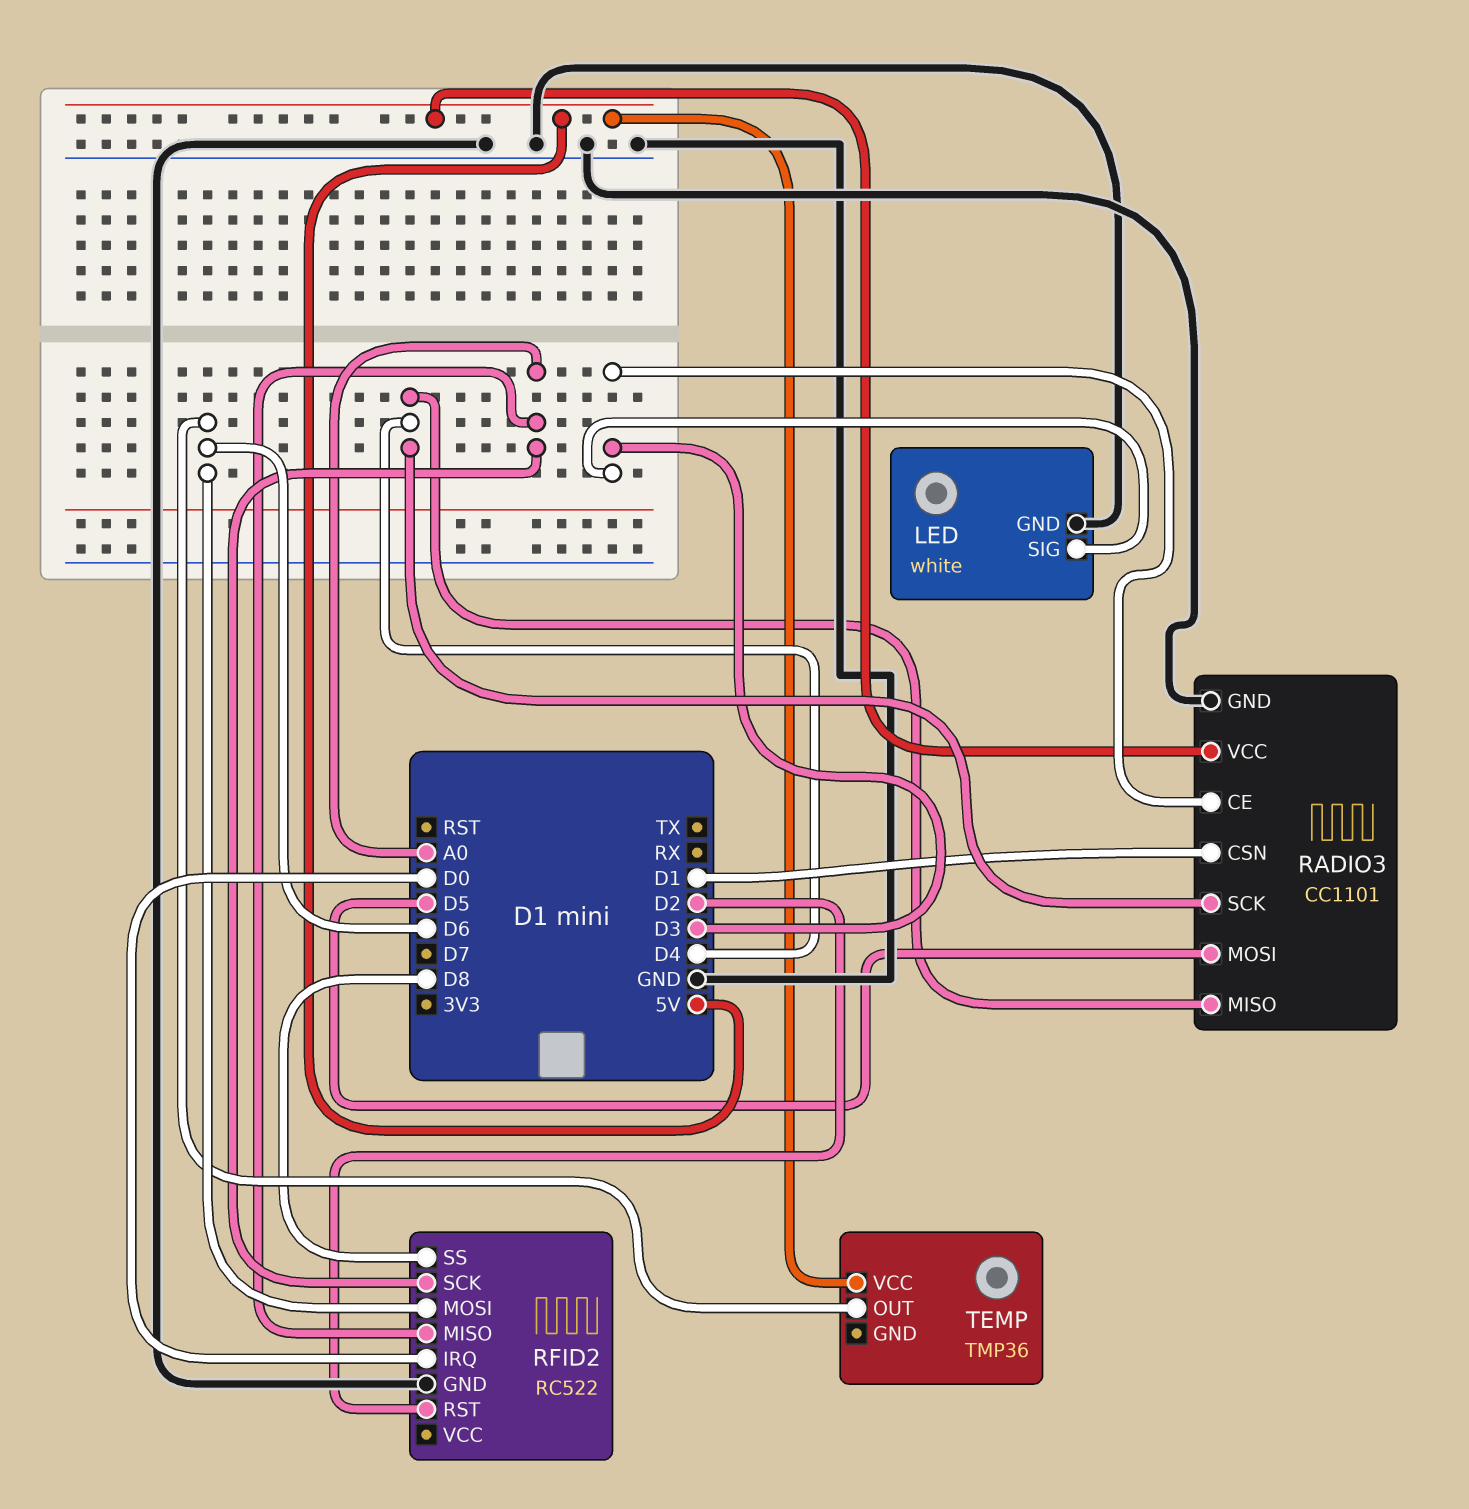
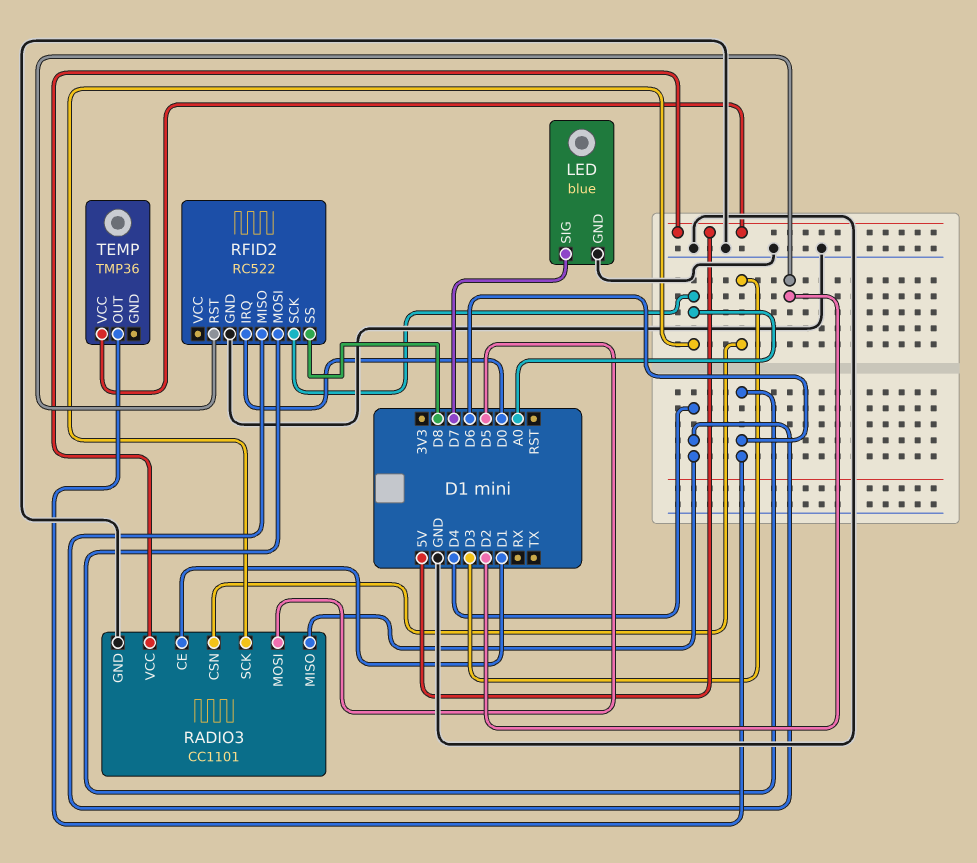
LED: white -> blue
LED pin SIG: D3 -> D7
RADIO3 pin CE: D3 -> D1
RADIO3 pin CSN: D1 -> D3
RADIO3 pin SCK: D4 -> A0
RFID2 pin MISO: A0 -> D4

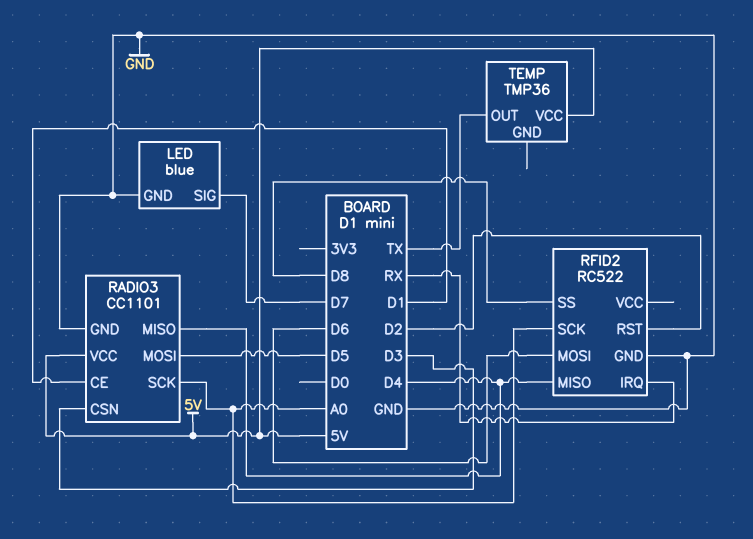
RFID2 pin IRQ: D0 -> RX
TEMP pin OUT: D6 -> TX

